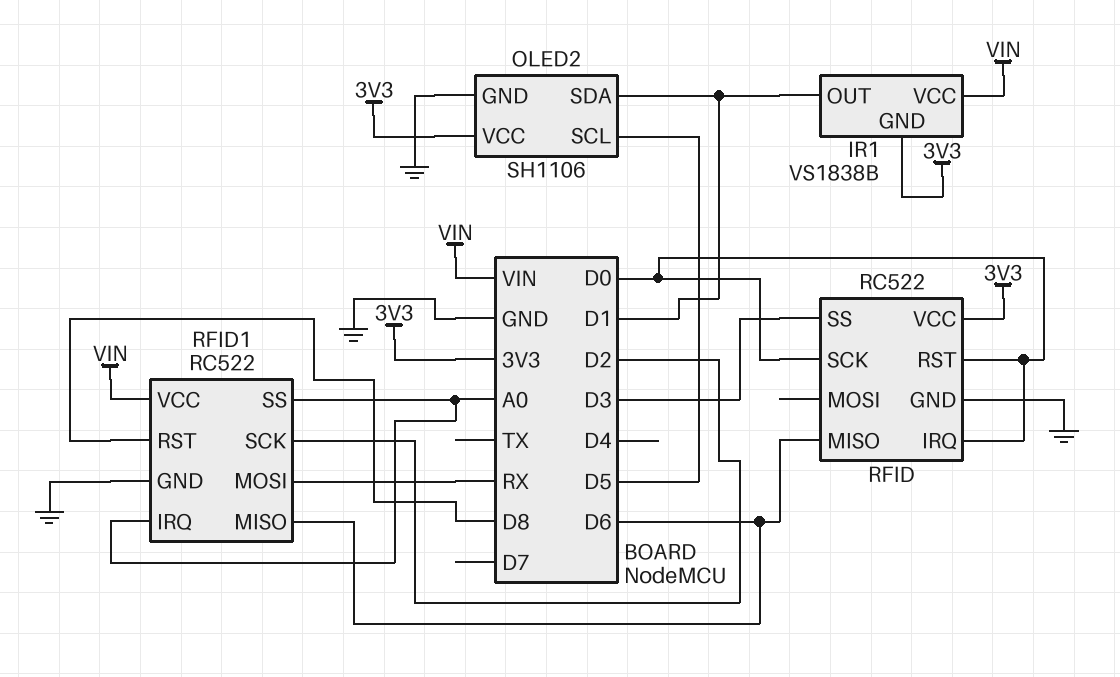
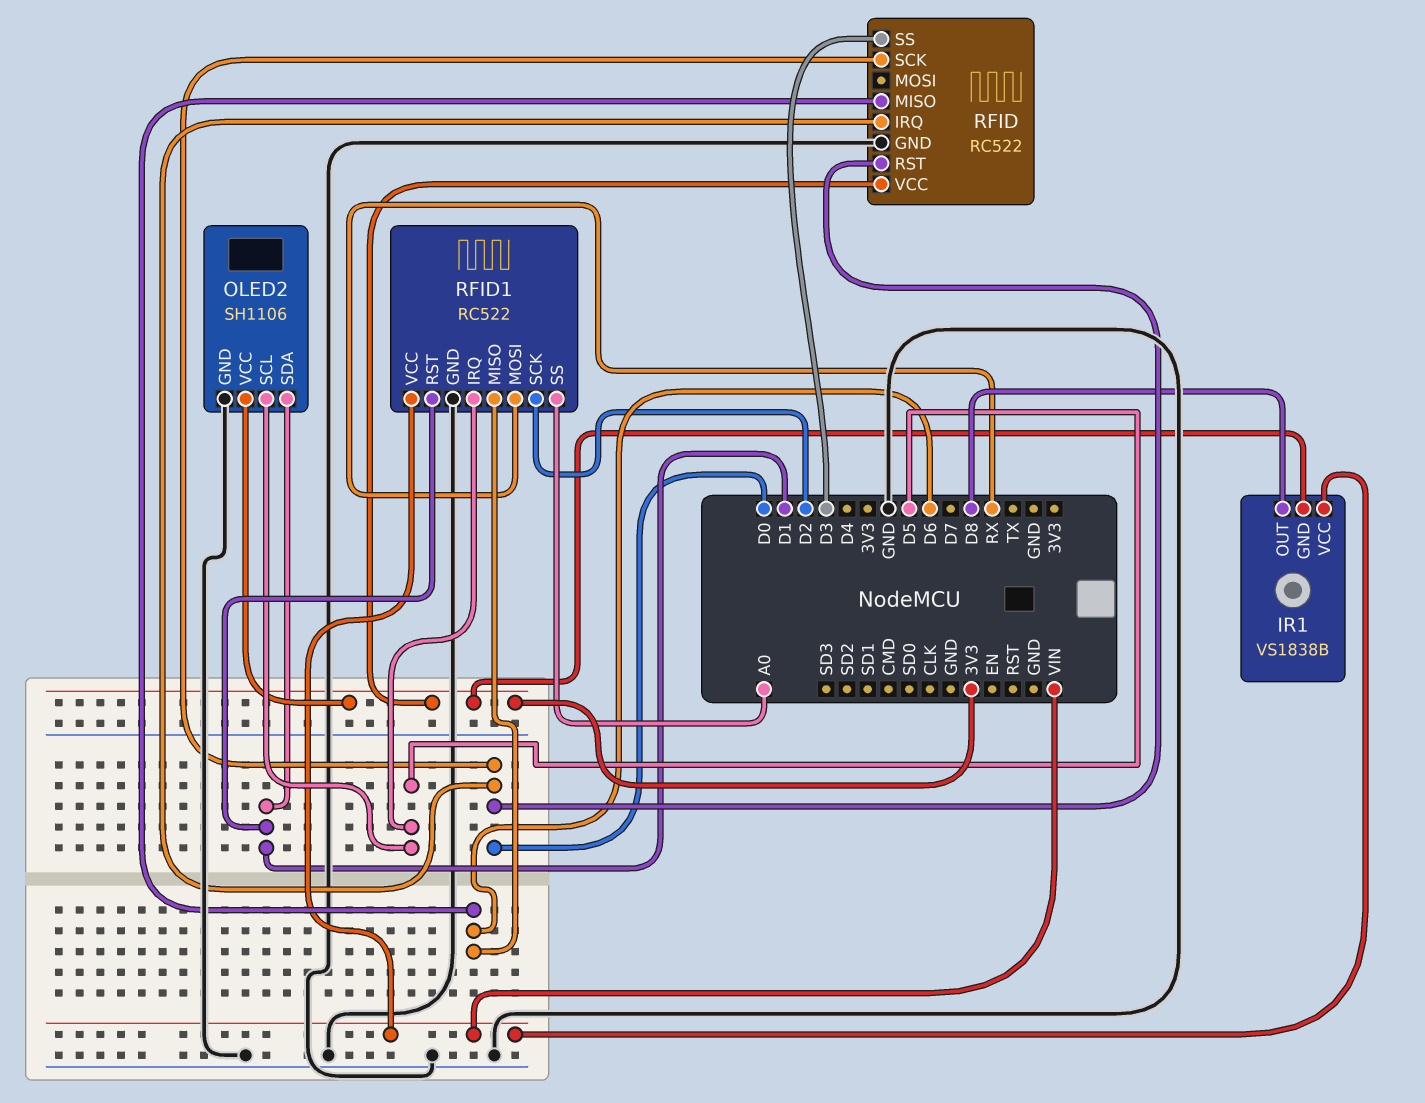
IR1 pin OUT: D1 -> D8
RFID1 pin IRQ: A0 -> D5
RFID1 pin RST: D8 -> D1

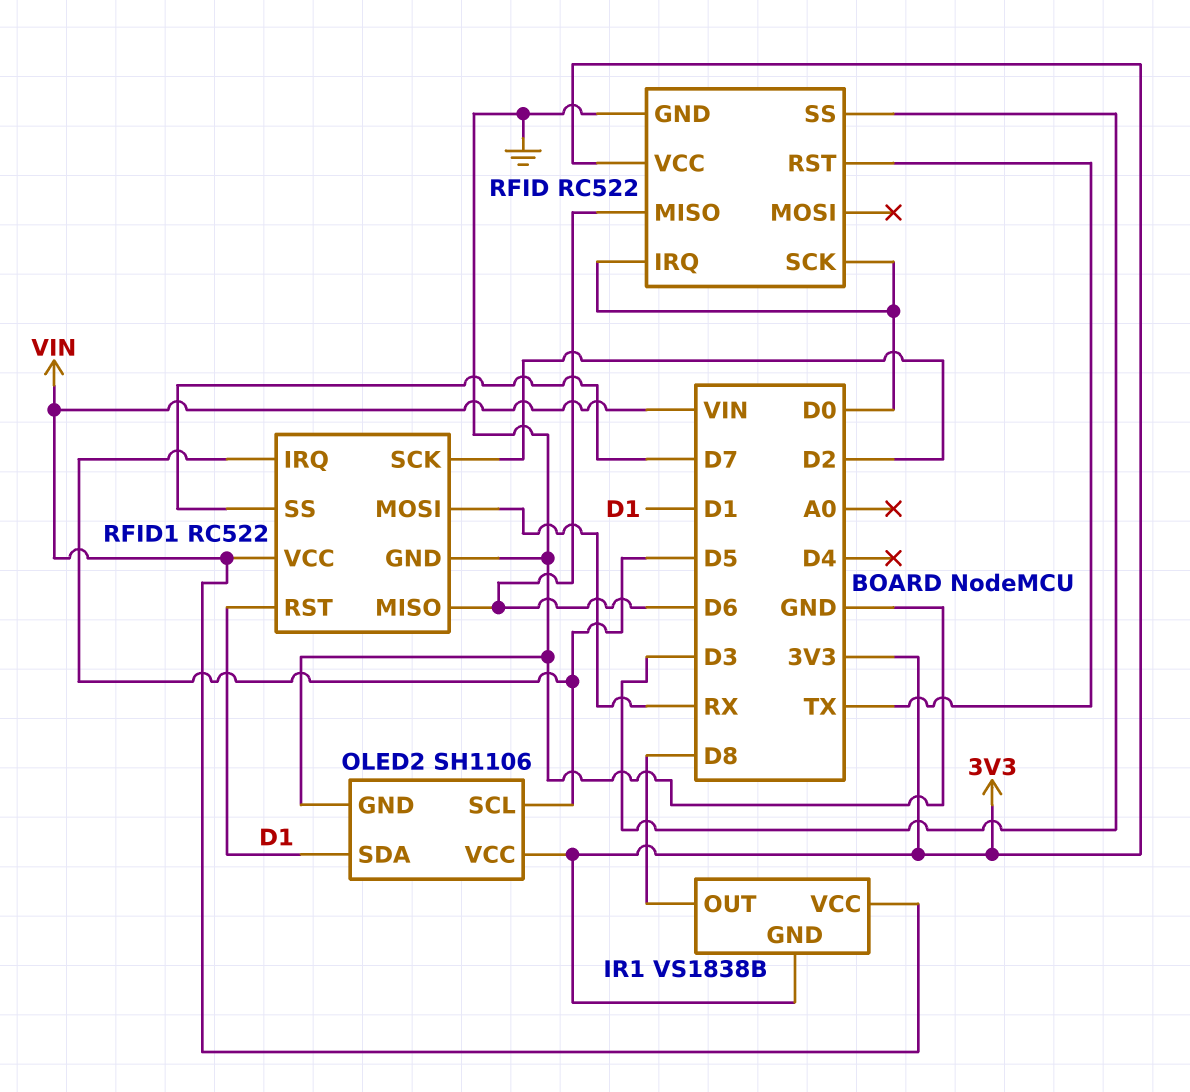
RFID pin RST: D0 -> TX
RFID1 pin SS: A0 -> D7

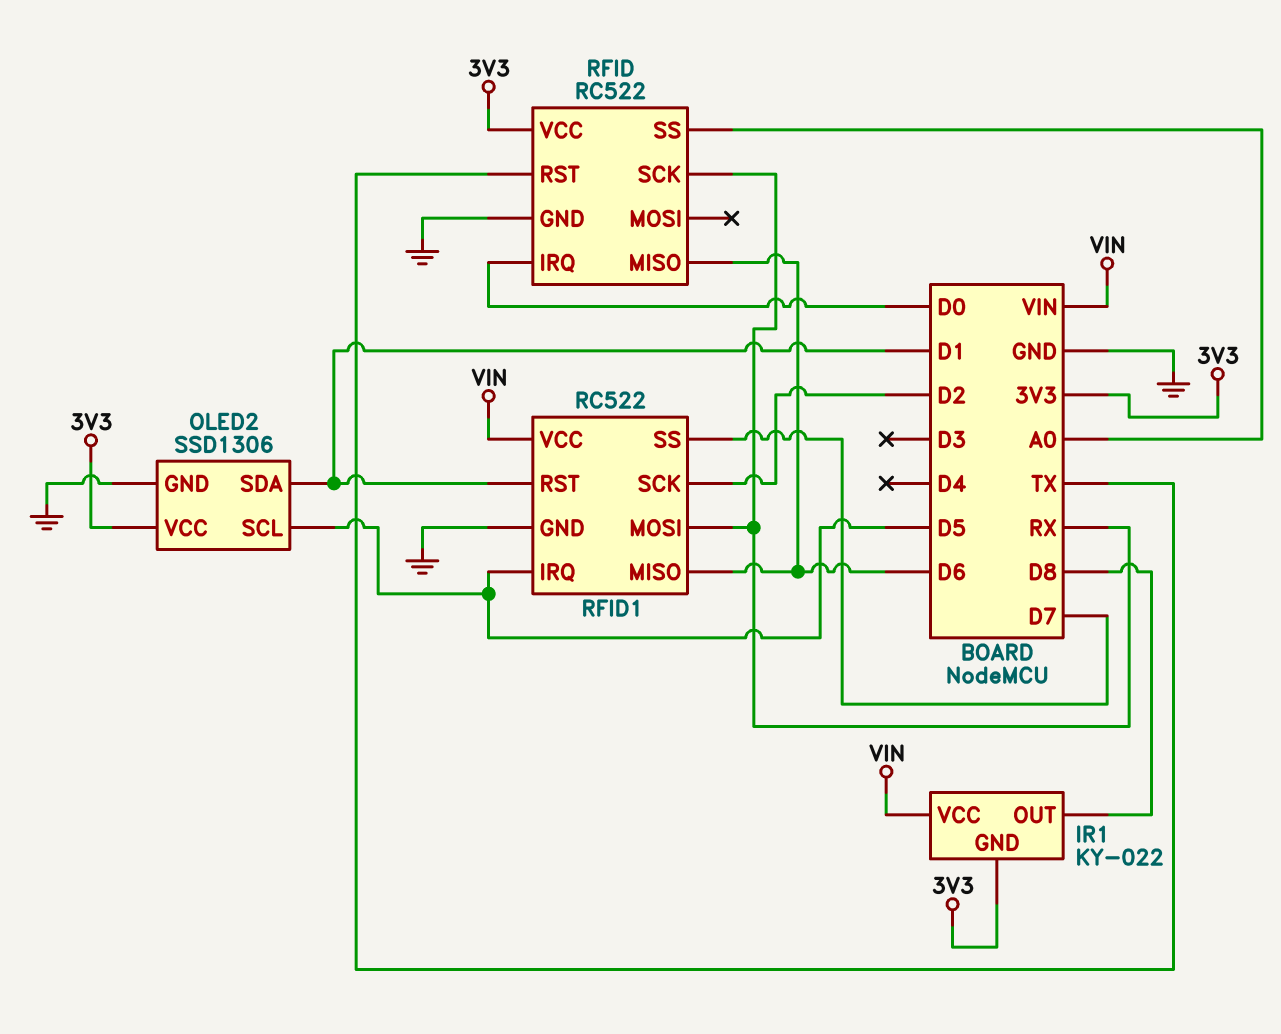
IR1: VS1838B -> KY-022
OLED2: SH1106 -> SSD1306
RFID pin SCK: D0 -> RX
RFID pin SS: D3 -> A0

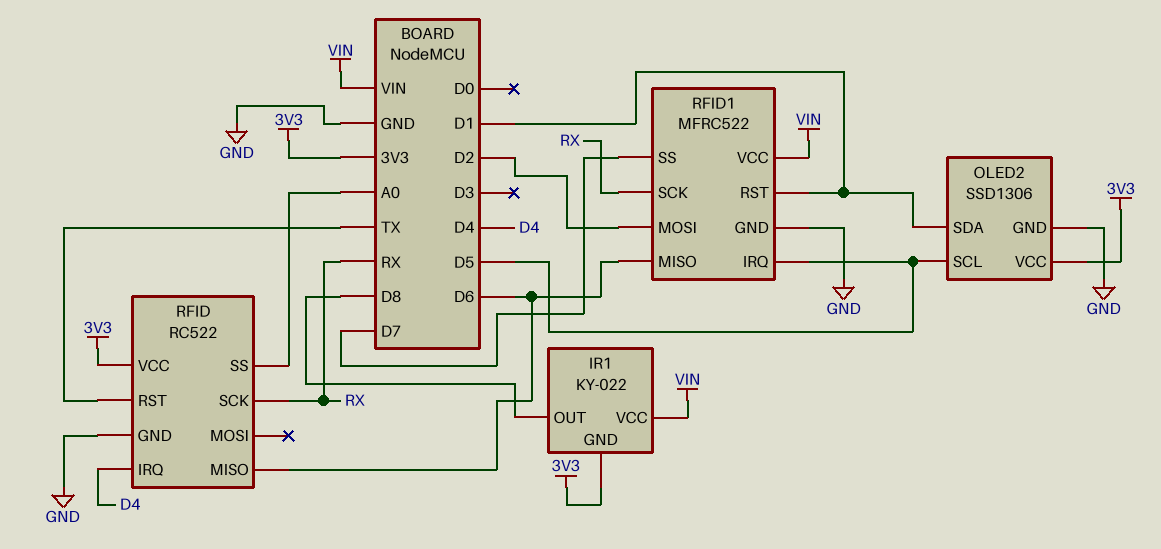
RFID pin IRQ: D0 -> D4
RFID1: RC522 -> MFRC522
RFID1 pin MOSI: RX -> D2
RFID1 pin SCK: D2 -> RX

